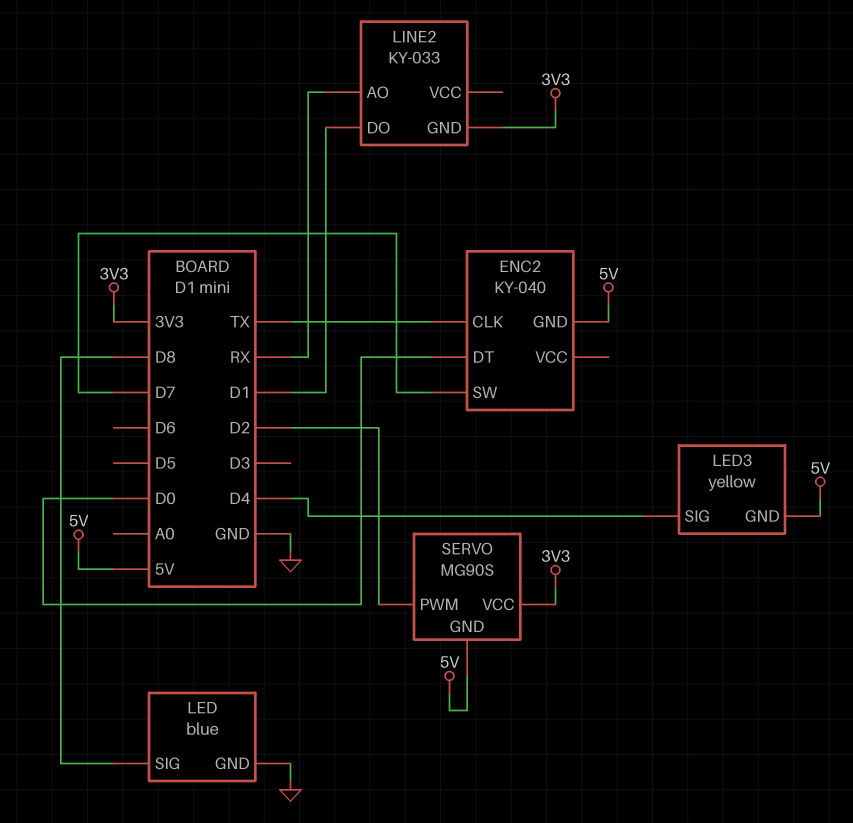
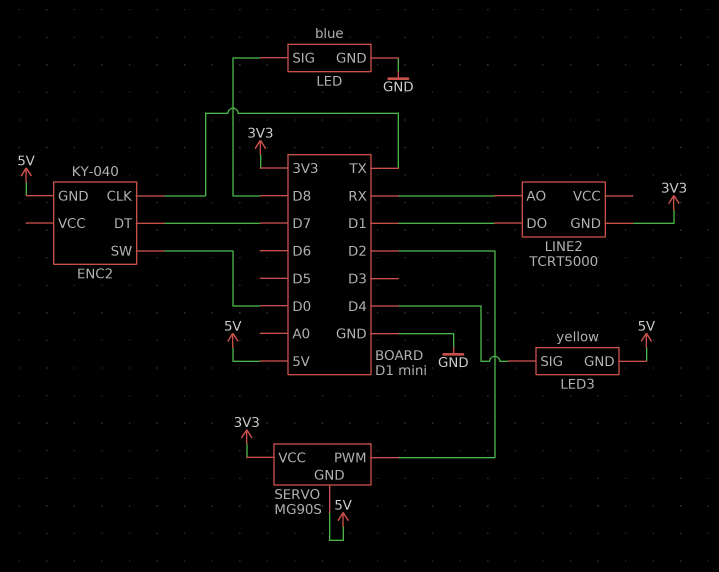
ENC2 pin DT: D0 -> D7
ENC2 pin SW: D7 -> D0
LINE2: KY-033 -> TCRT5000

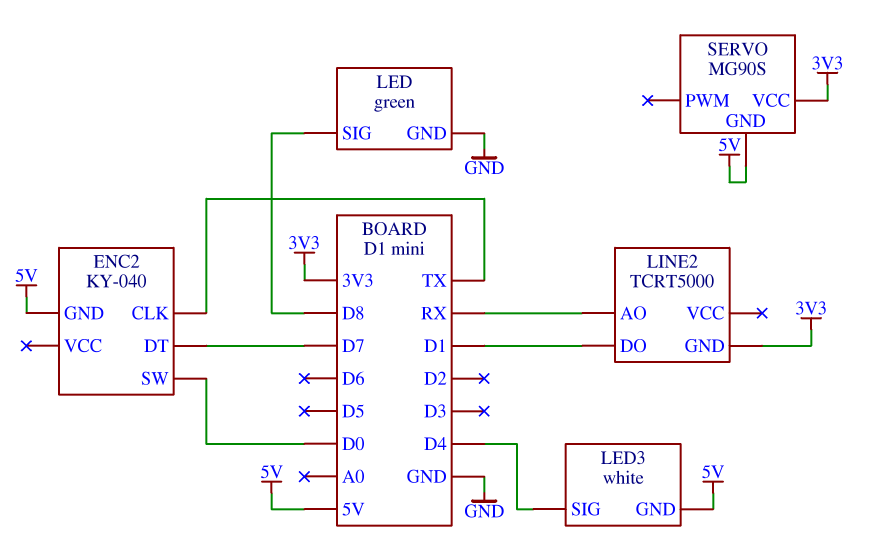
LED: blue -> green
LED3: yellow -> white
SERVO pin PWM: D2 -> none

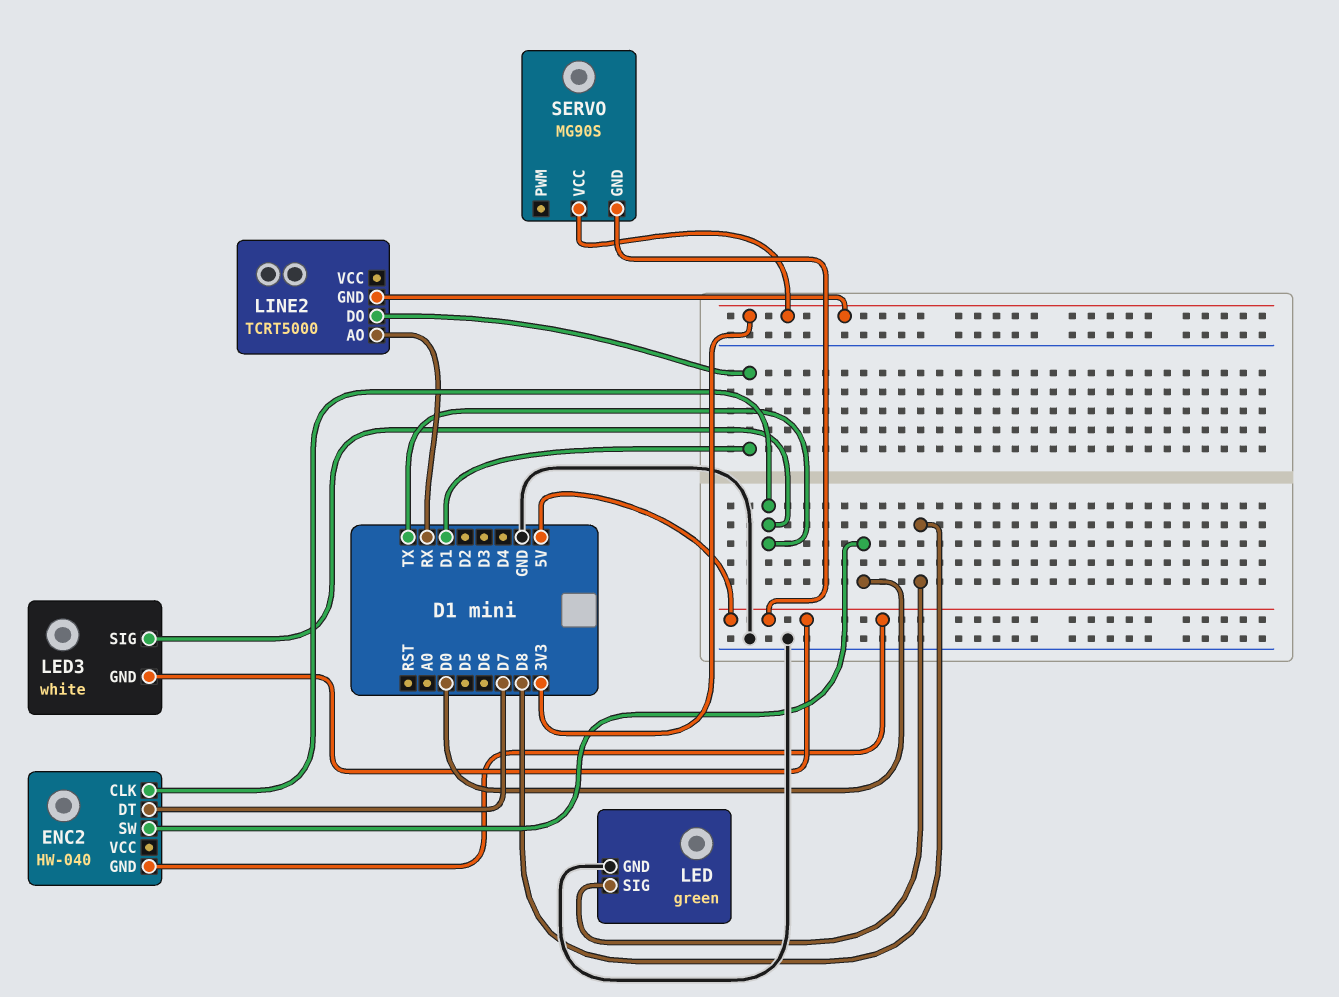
ENC2: KY-040 -> HW-040
LED3 pin SIG: D4 -> TX

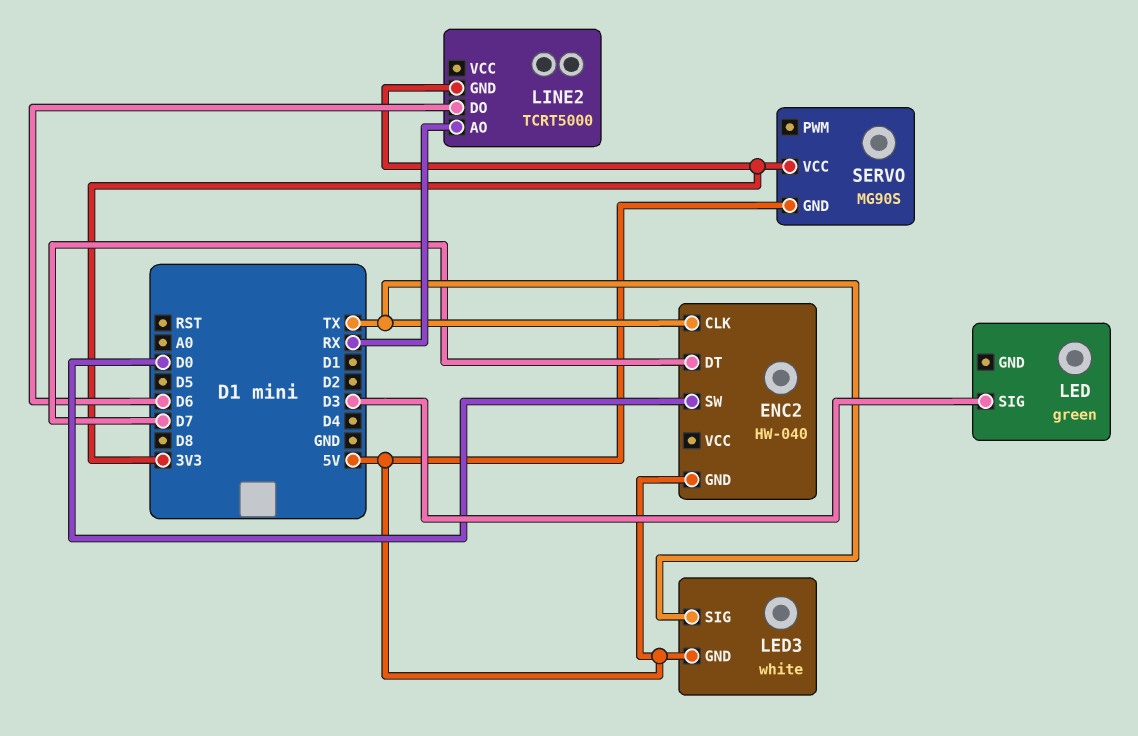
LED pin GND: GND -> none
LED pin SIG: D8 -> D3
LINE2 pin DO: D1 -> D6

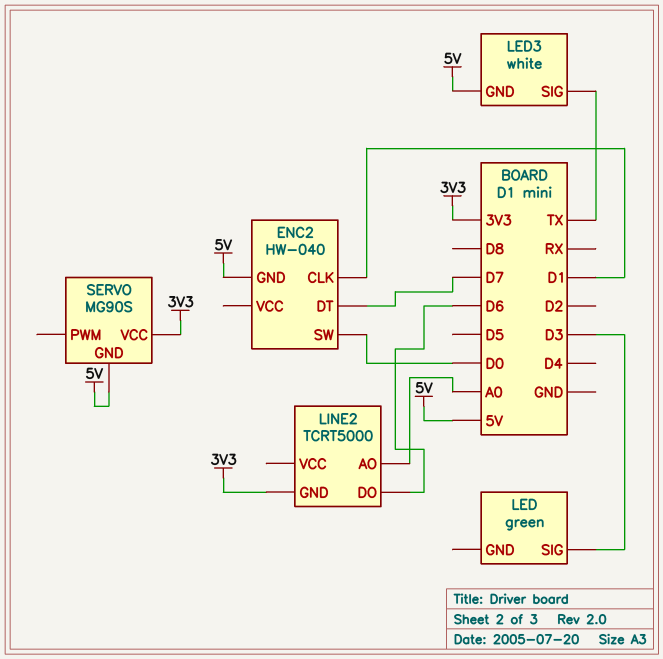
ENC2 pin CLK: TX -> D1
LINE2 pin AO: RX -> A0

